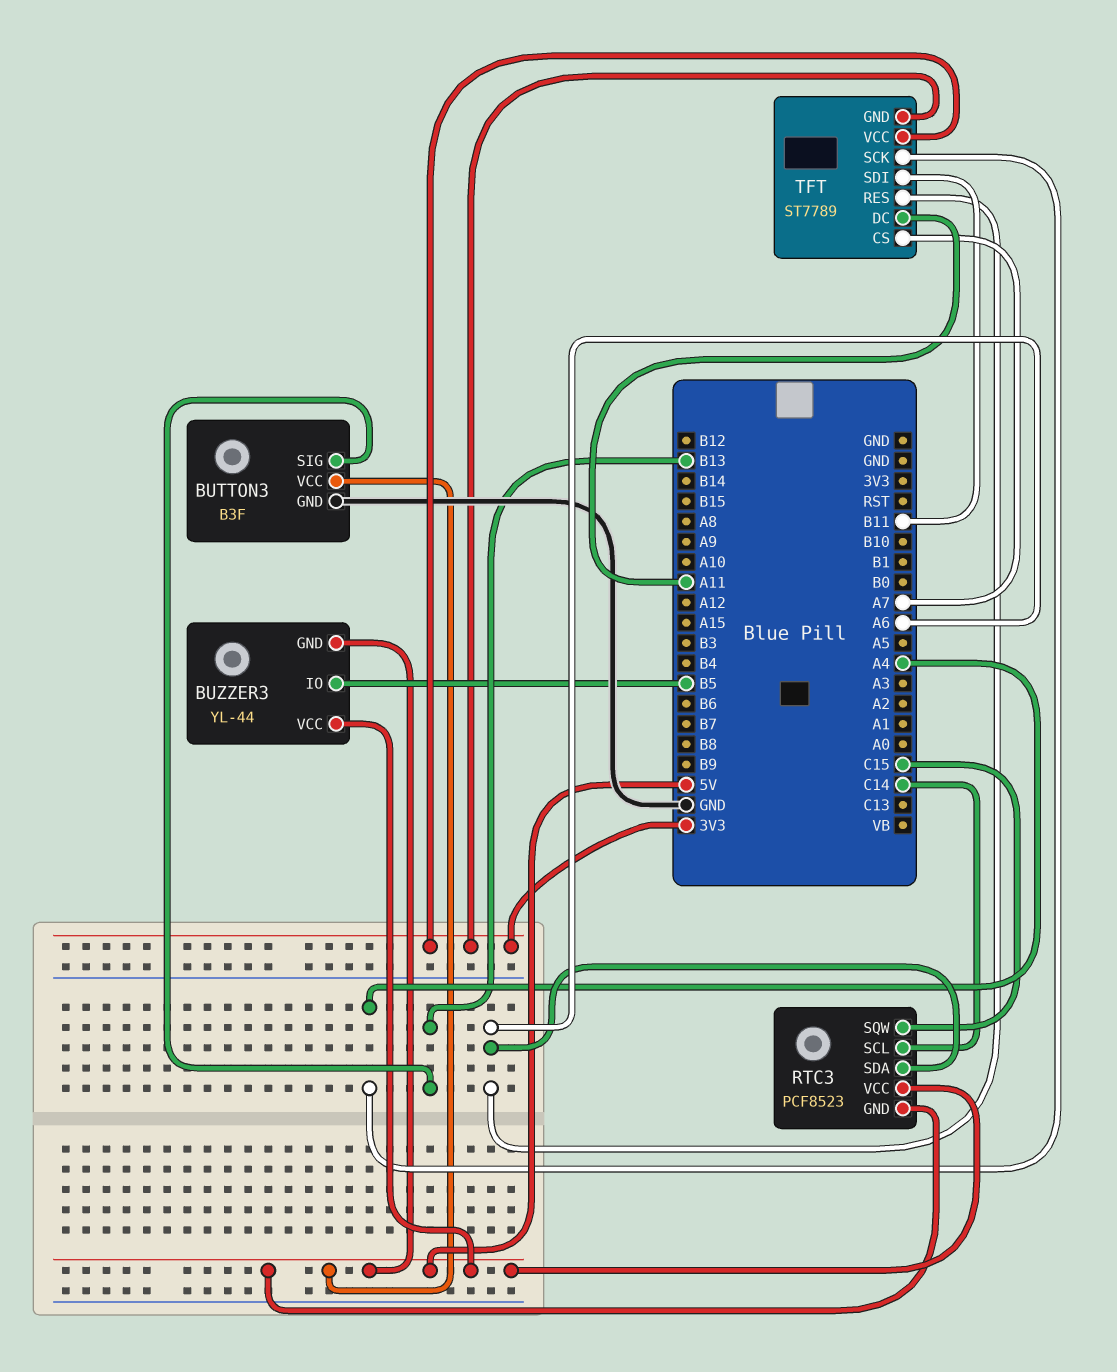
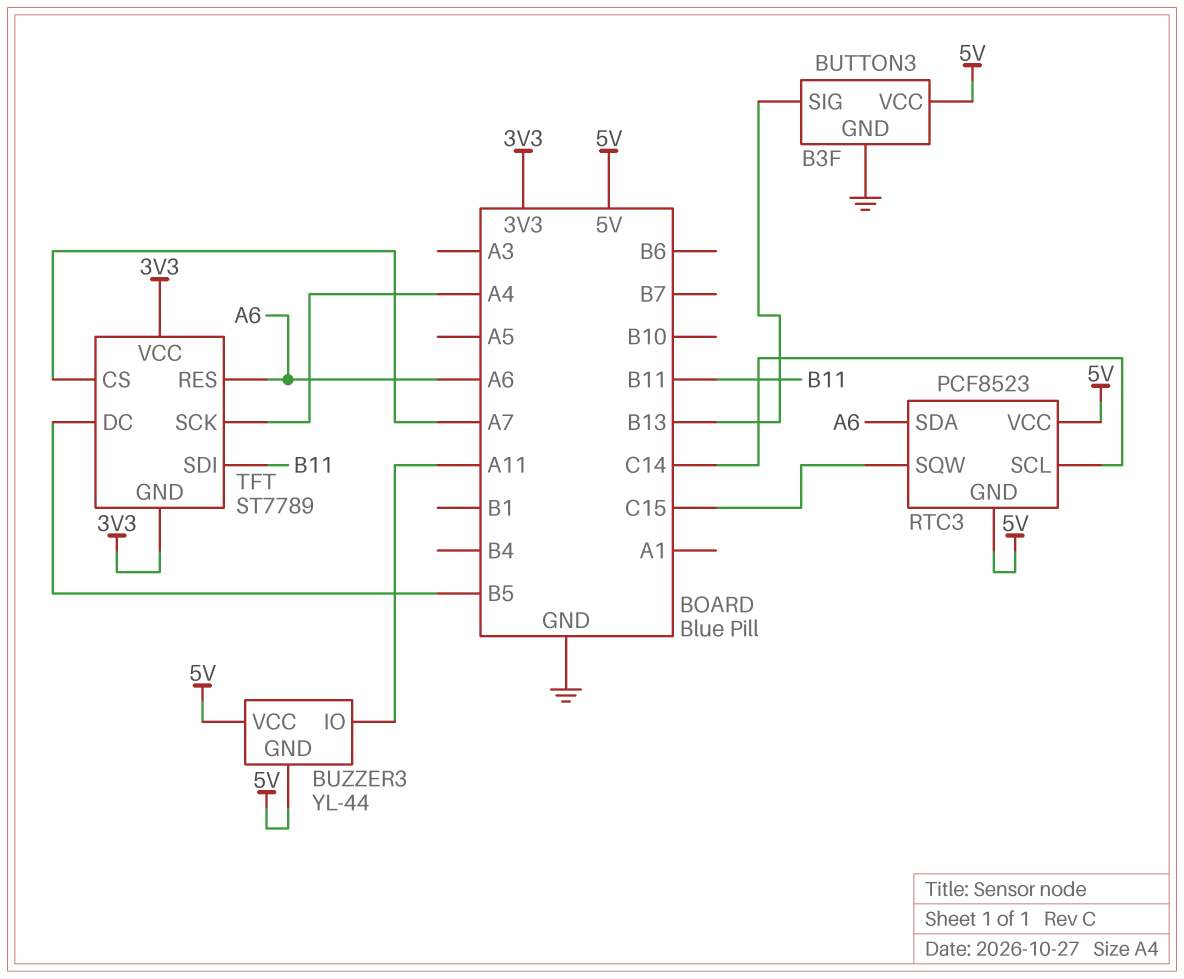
BUZZER3 pin IO: B5 -> A11
TFT pin DC: A11 -> B5

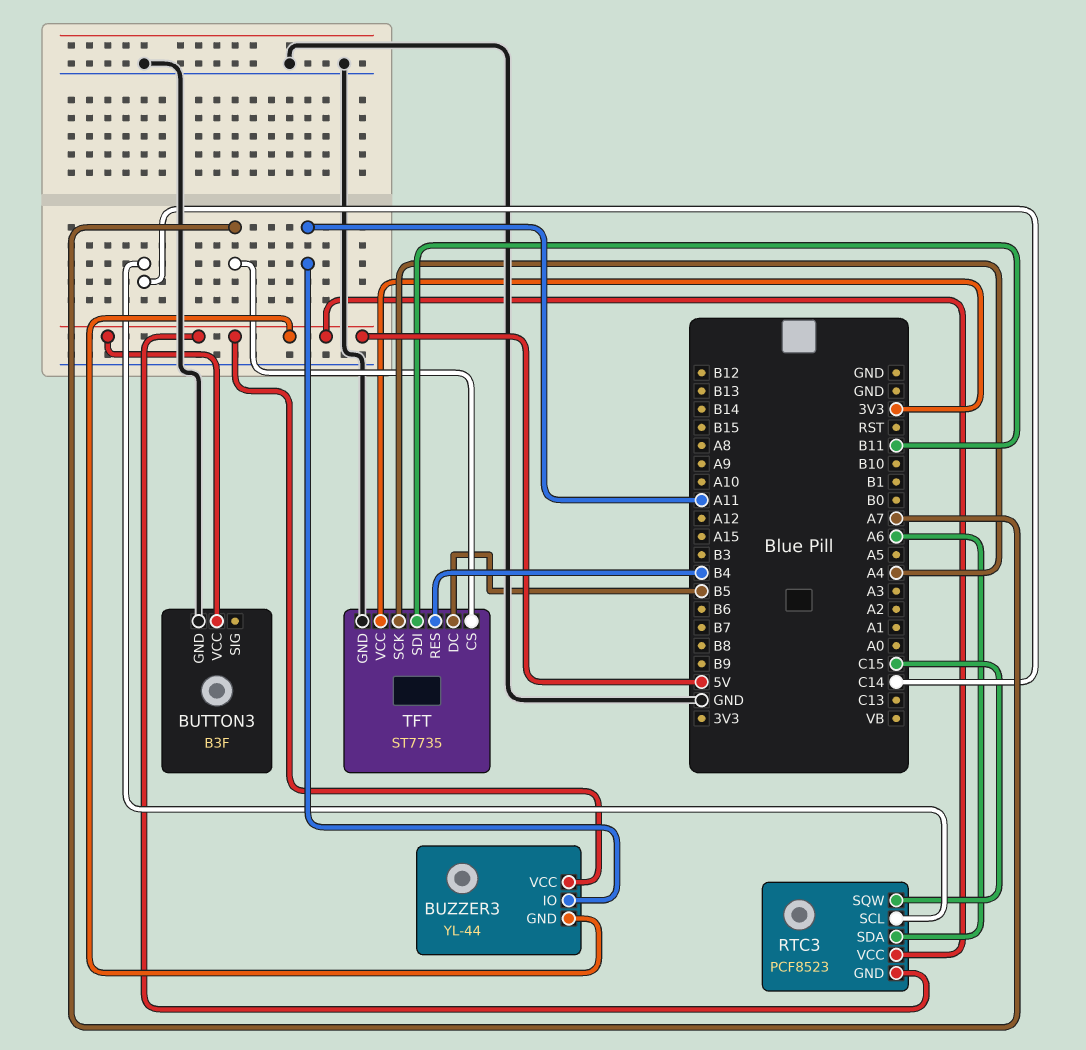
BUTTON3 pin SIG: B13 -> none
TFT: ST7789 -> ST7735
TFT pin GND: 3V3 -> GND
TFT pin RES: A6 -> B4

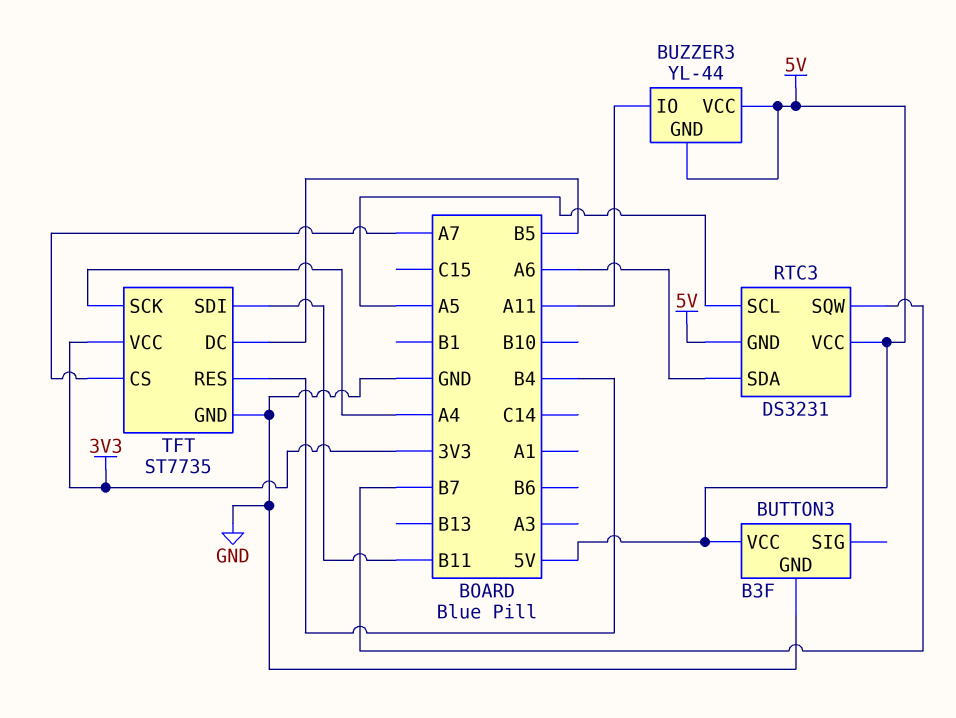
RTC3: PCF8523 -> DS3231
RTC3 pin SCL: C14 -> A5
RTC3 pin SQW: C15 -> B7

